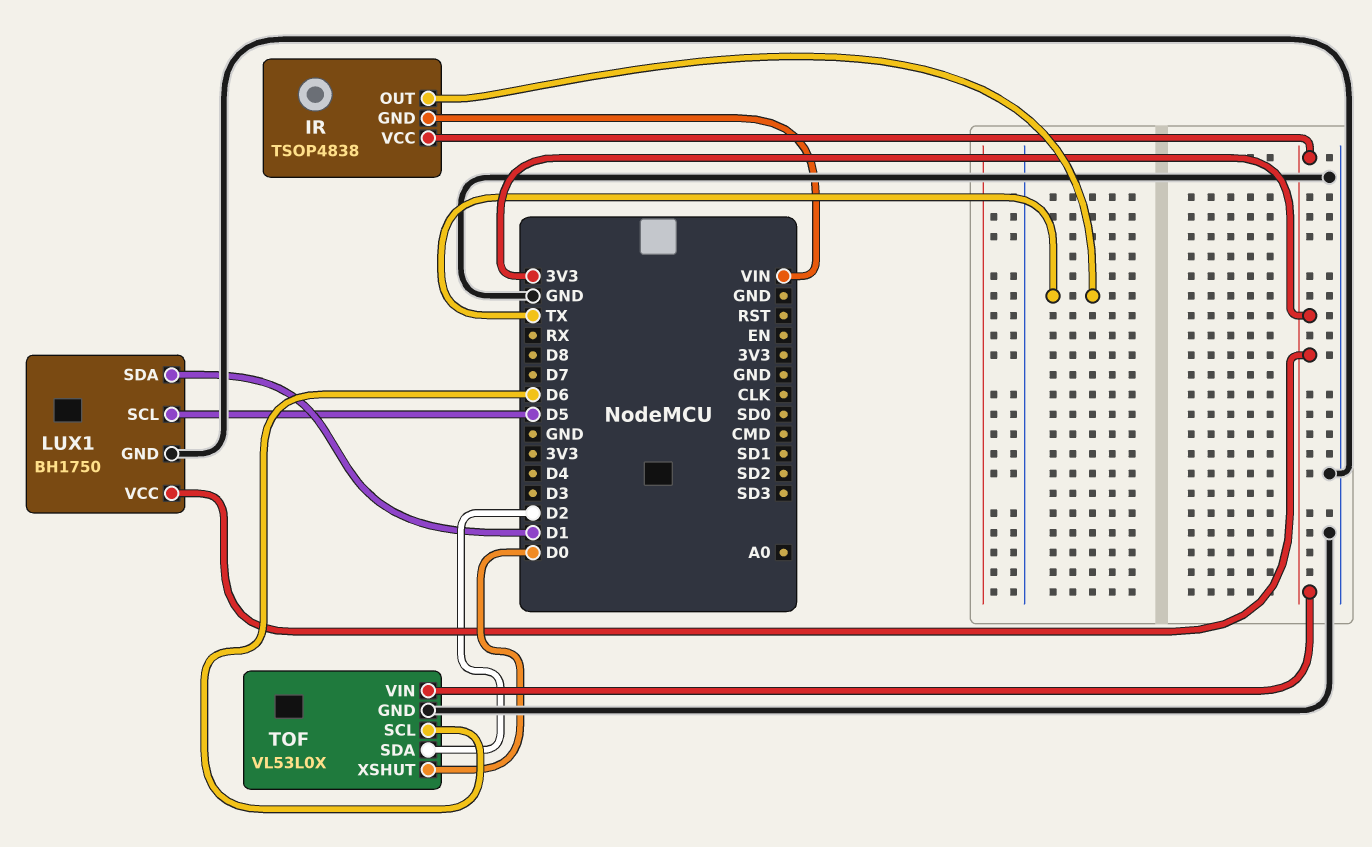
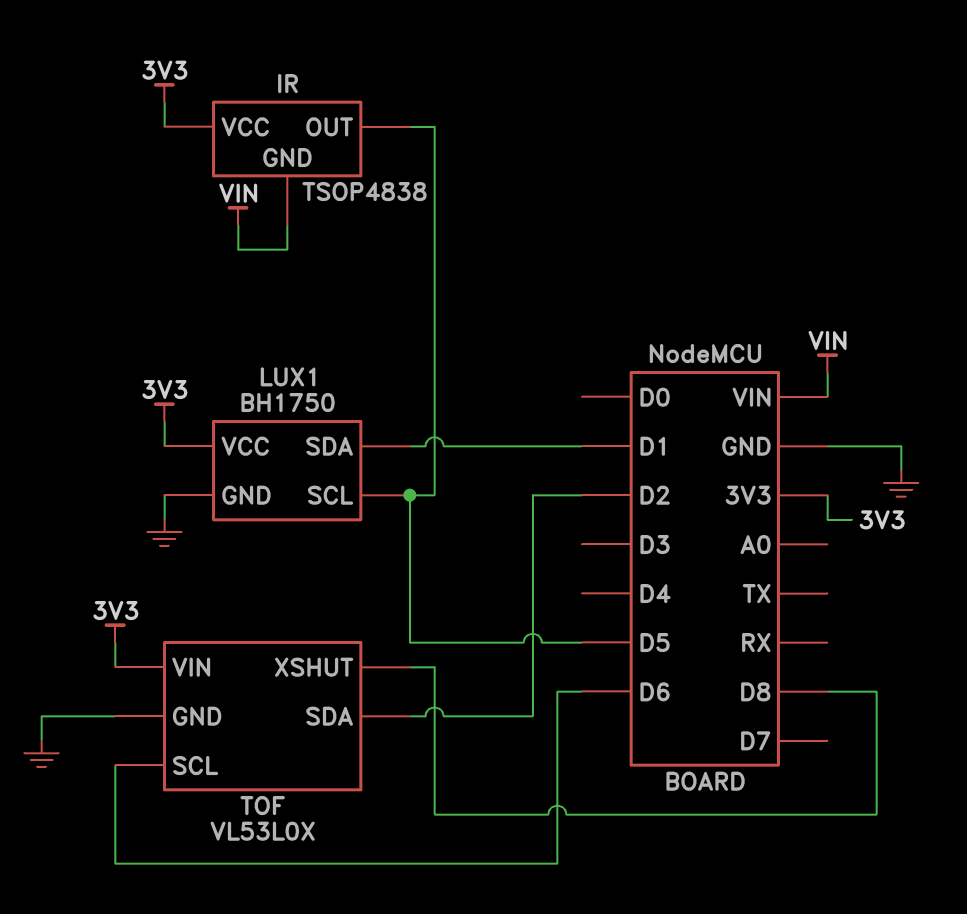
IR pin OUT: TX -> D5
TOF pin XSHUT: D0 -> D8

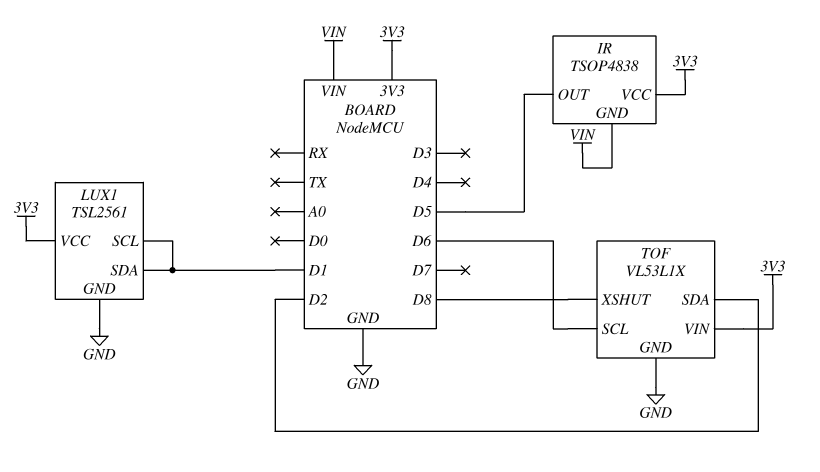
LUX1: BH1750 -> TSL2561
LUX1 pin SCL: D5 -> D1
TOF: VL53L0X -> VL53L1X

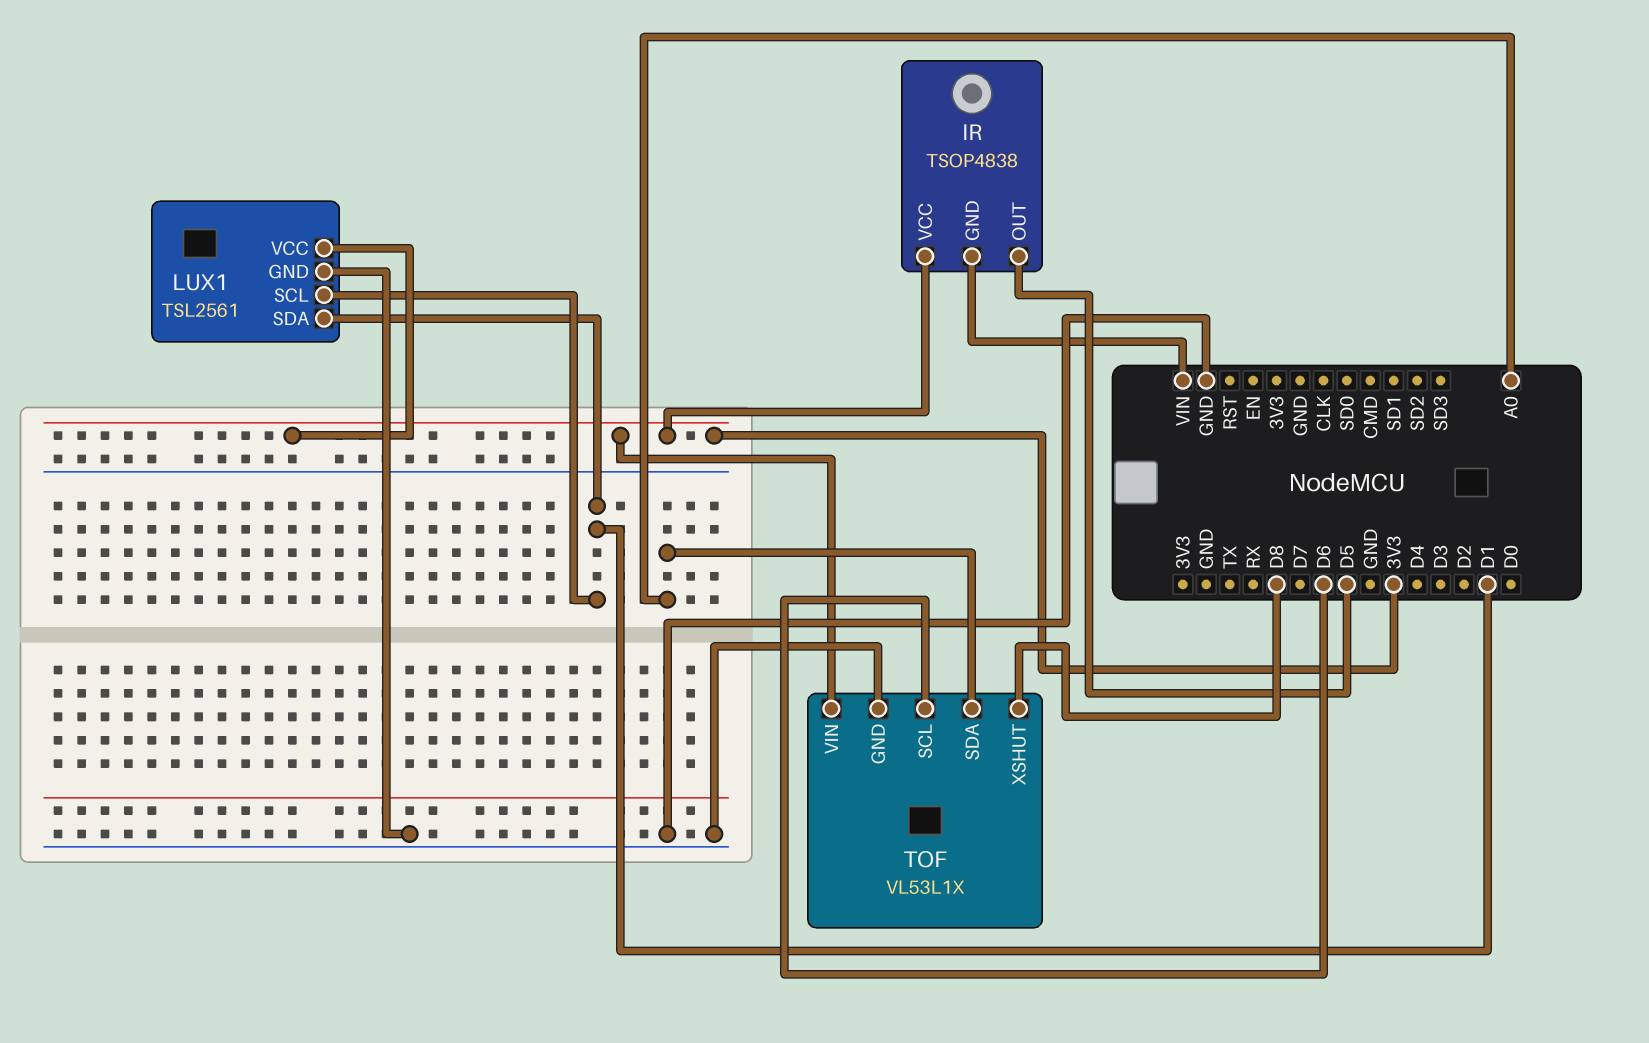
TOF pin SDA: D2 -> A0

